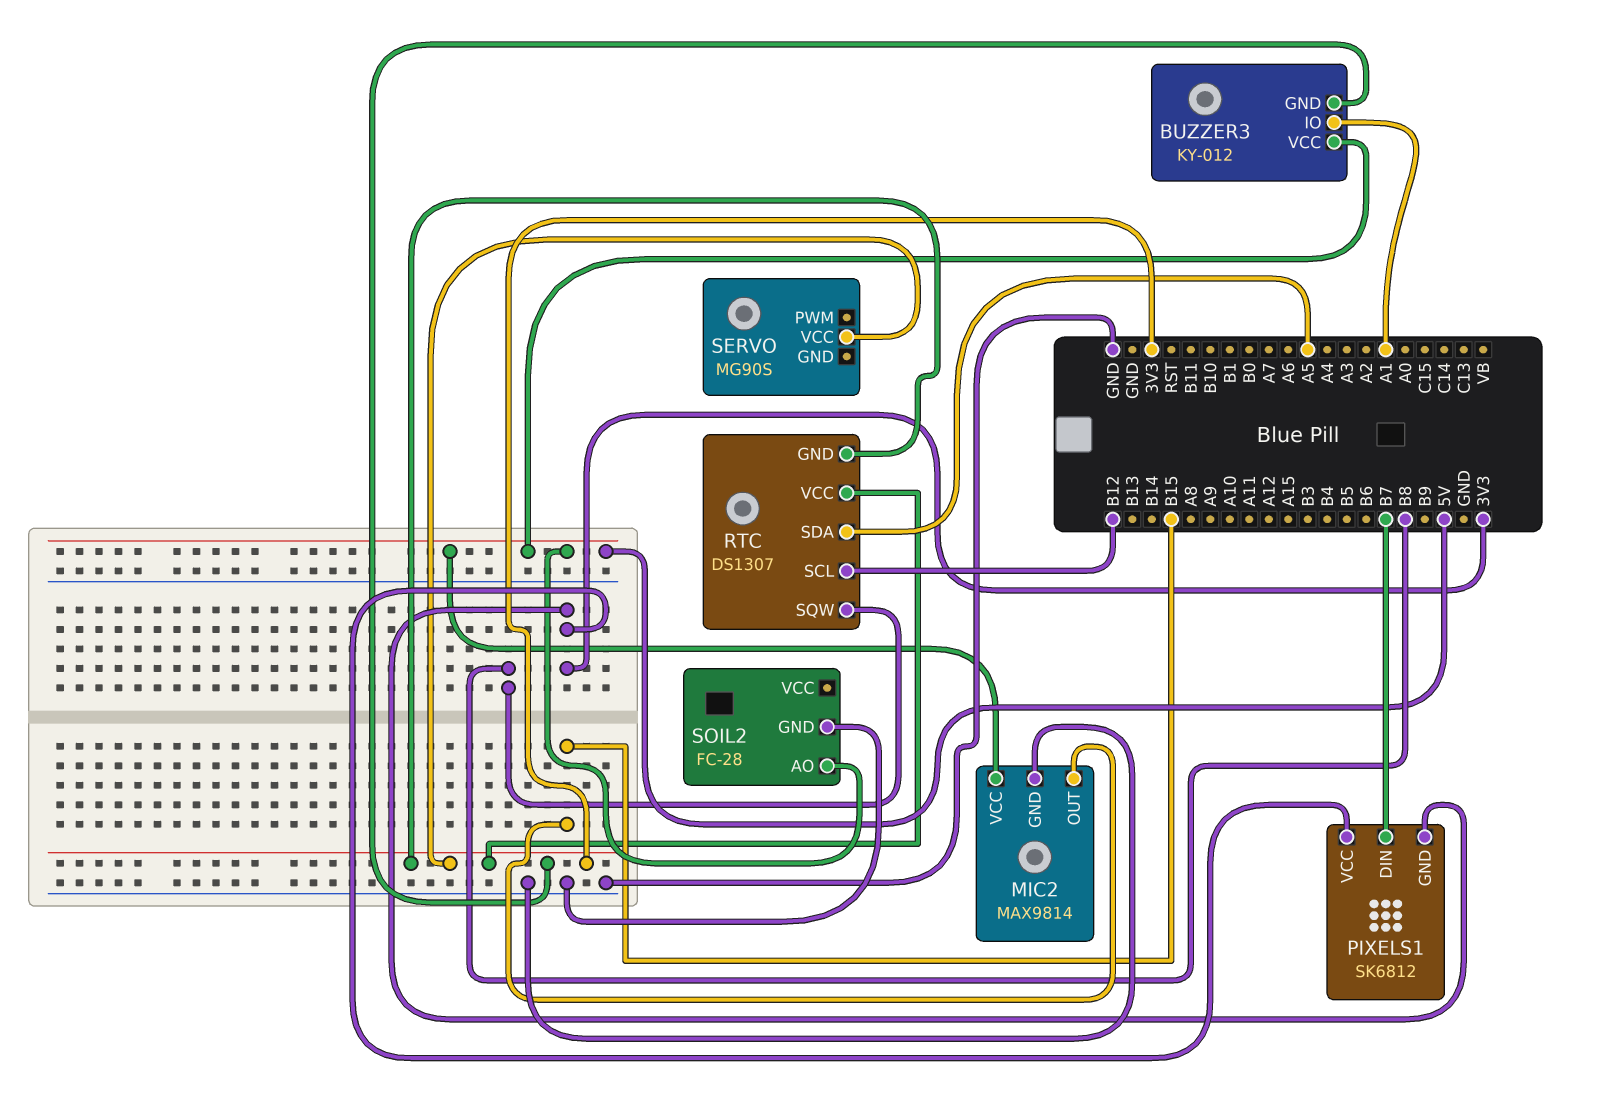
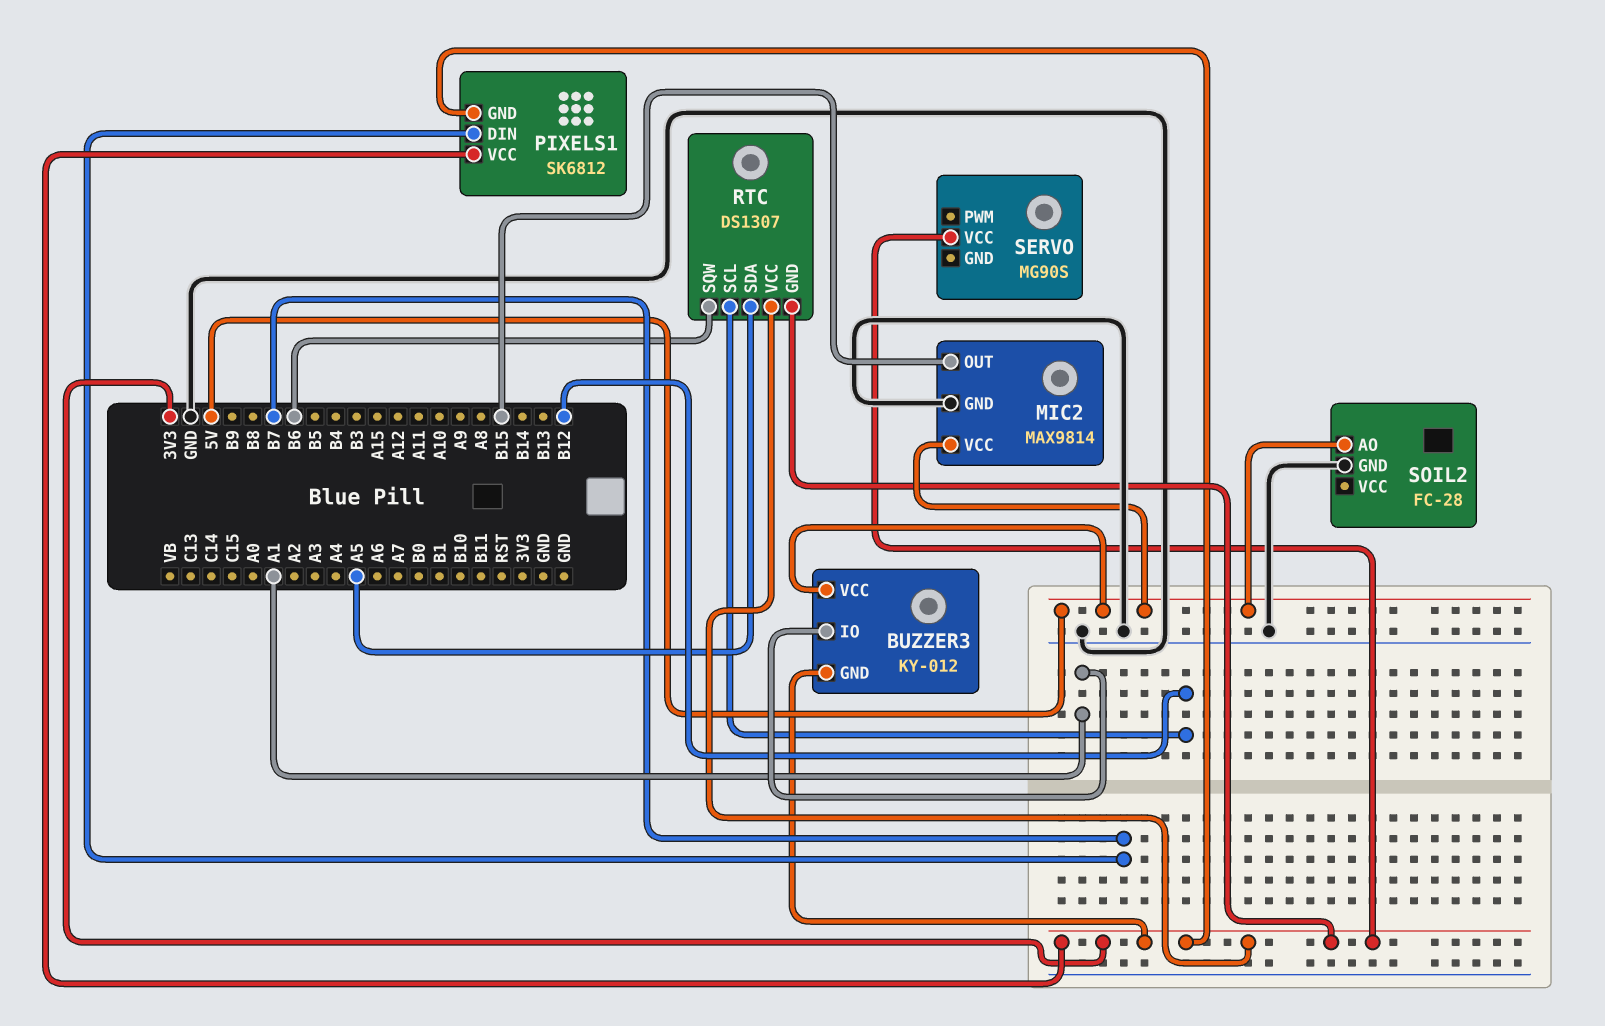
RTC pin SQW: B8 -> B6

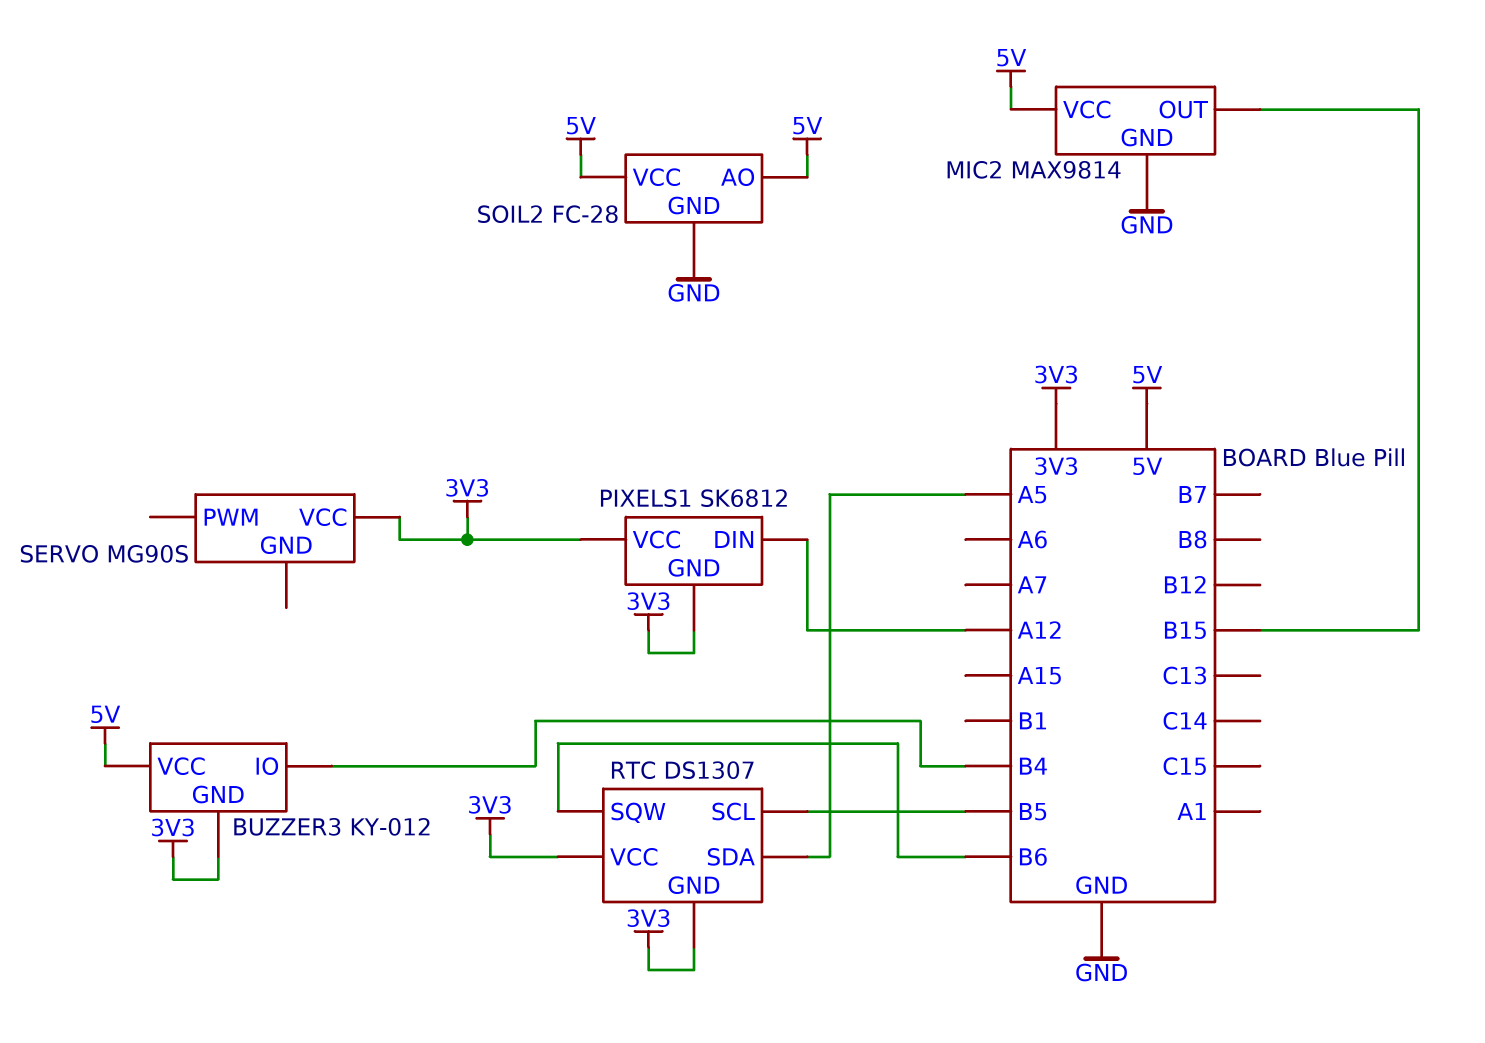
BUZZER3 pin IO: A1 -> B4
PIXELS1 pin DIN: B7 -> A12
RTC pin SCL: B12 -> B5
SOIL2 pin VCC: none -> 5V

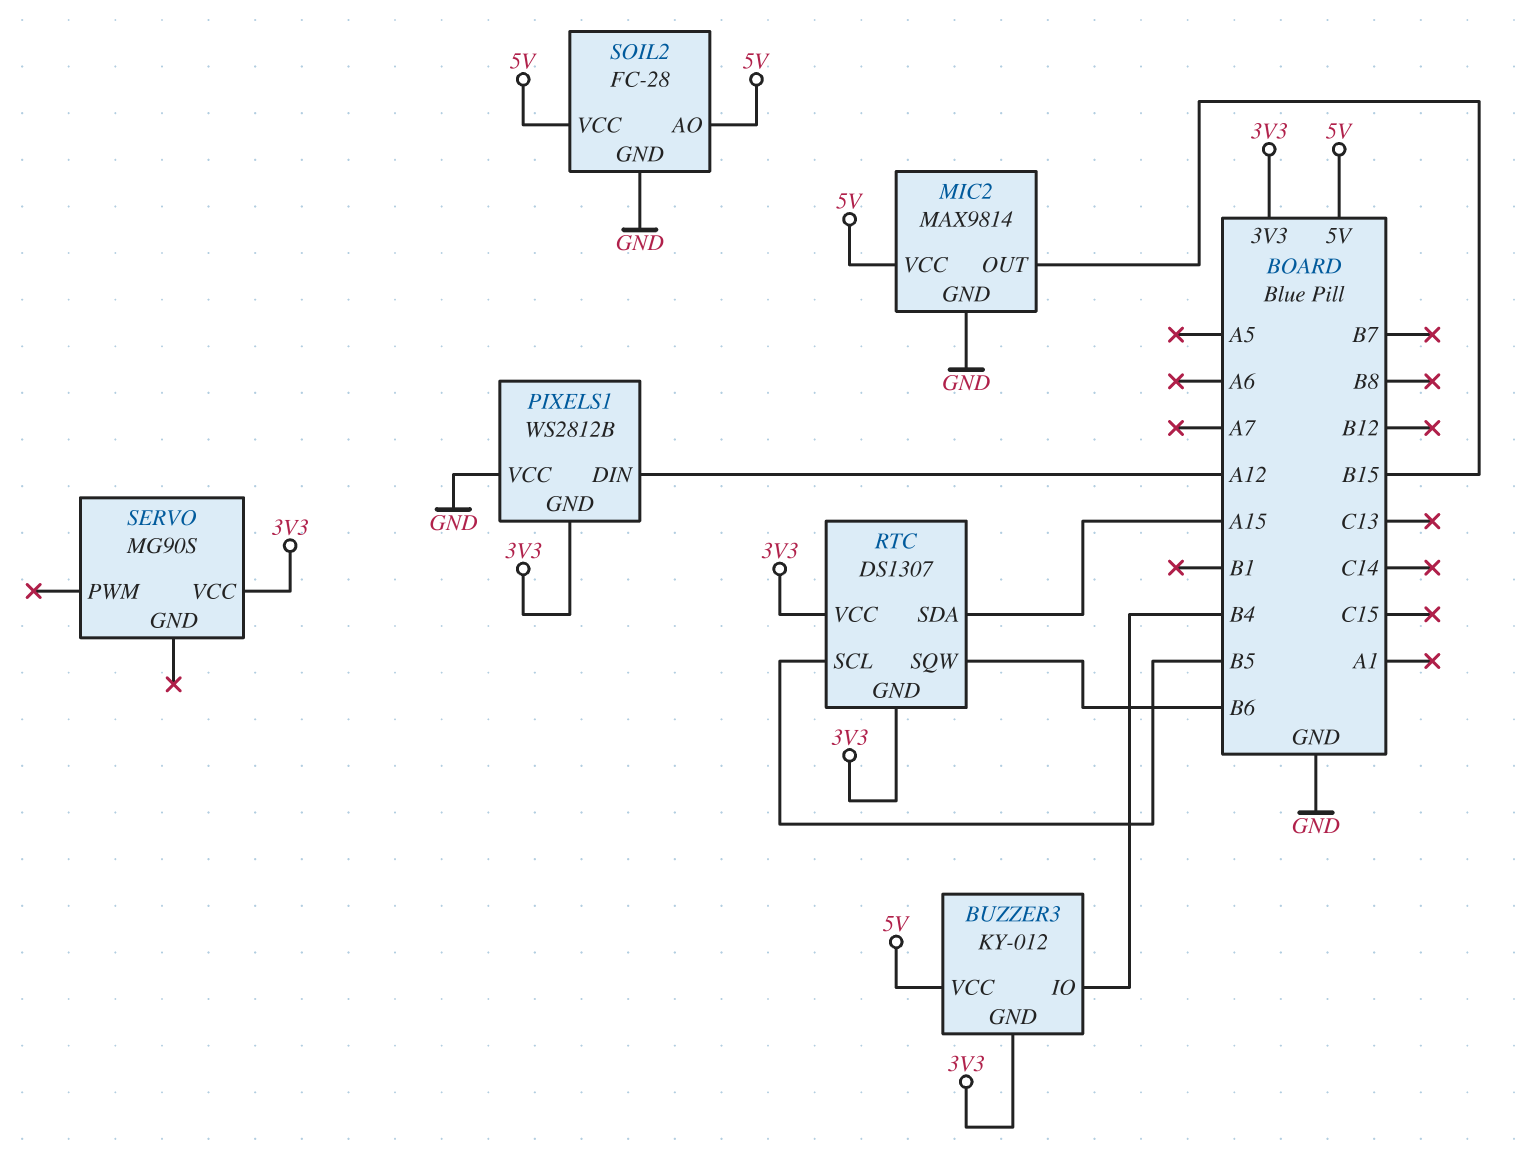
PIXELS1: SK6812 -> WS2812B
PIXELS1 pin VCC: 3V3 -> GND
RTC pin SDA: A5 -> A15

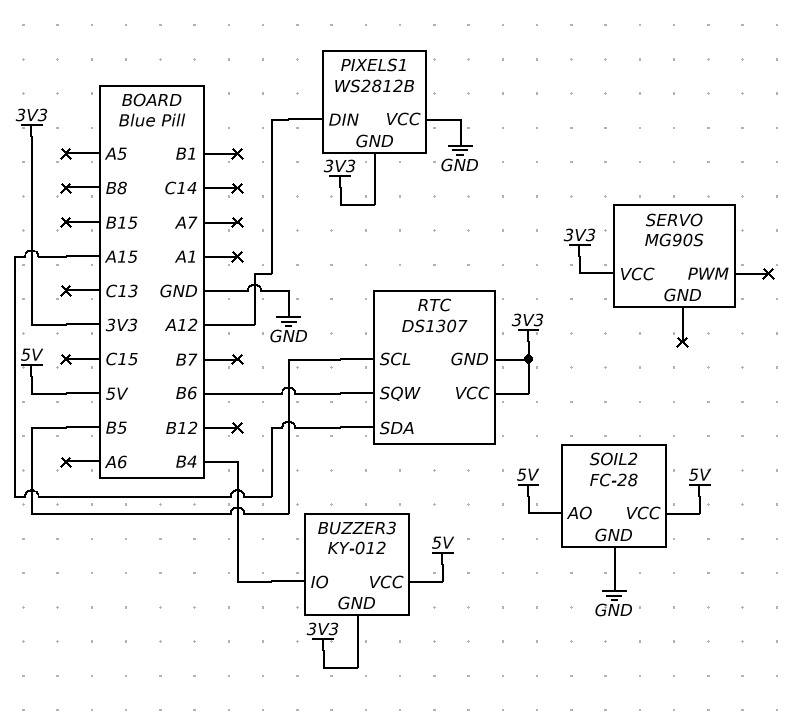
MIC2: MAX9814 -> none
MIC2 pin GND: GND -> none
MIC2 pin OUT: B15 -> none
MIC2 pin VCC: 5V -> none

